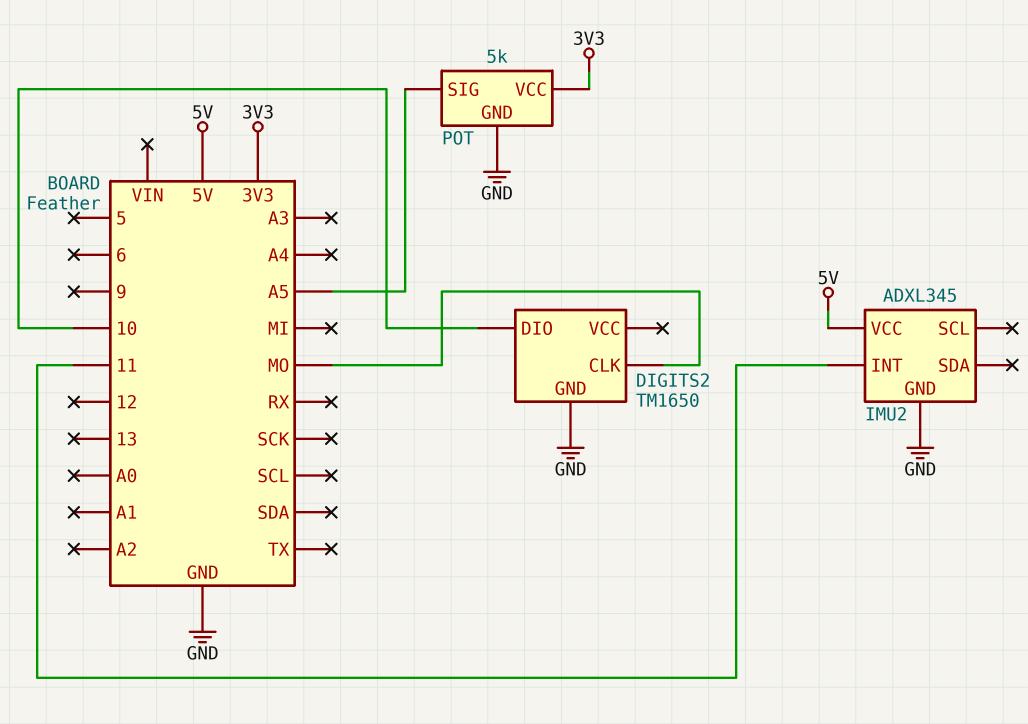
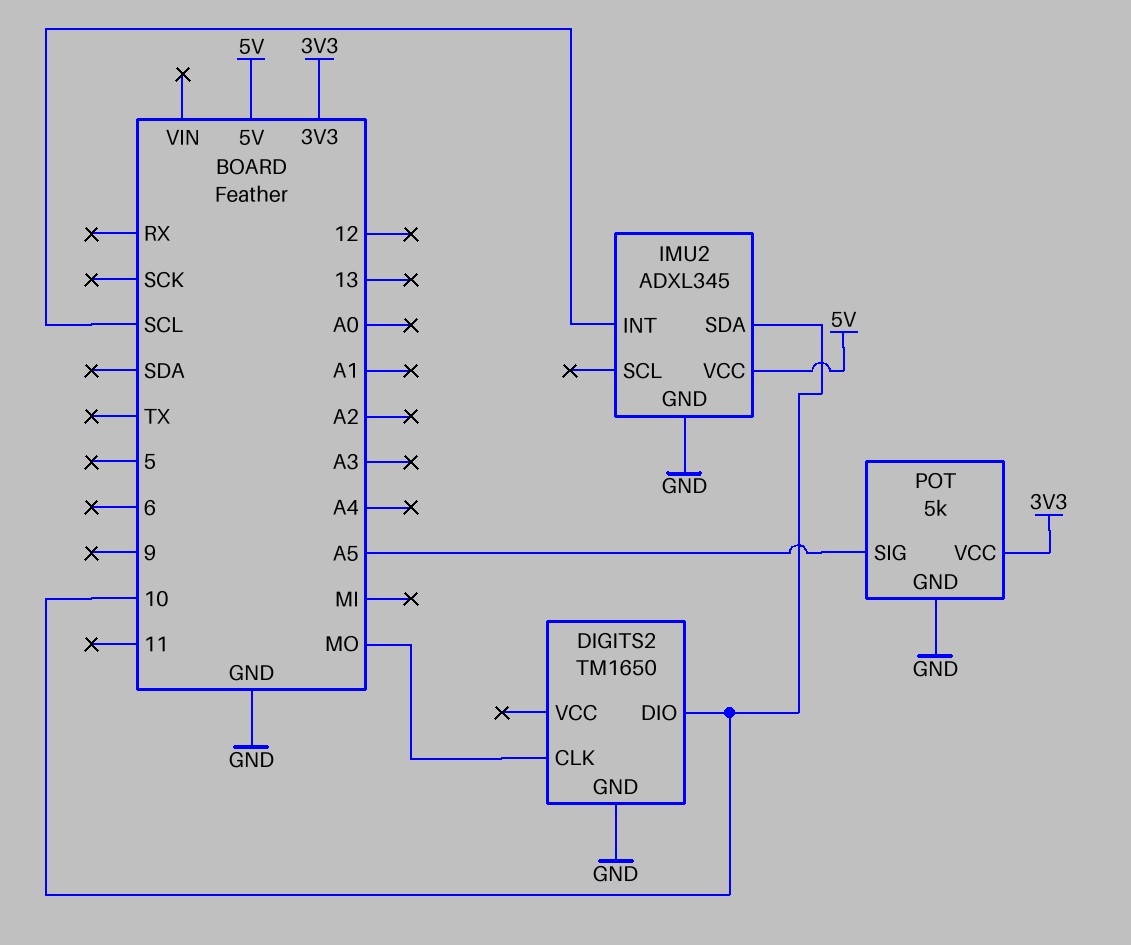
IMU2 pin INT: 11 -> SCL
IMU2 pin SDA: none -> 10

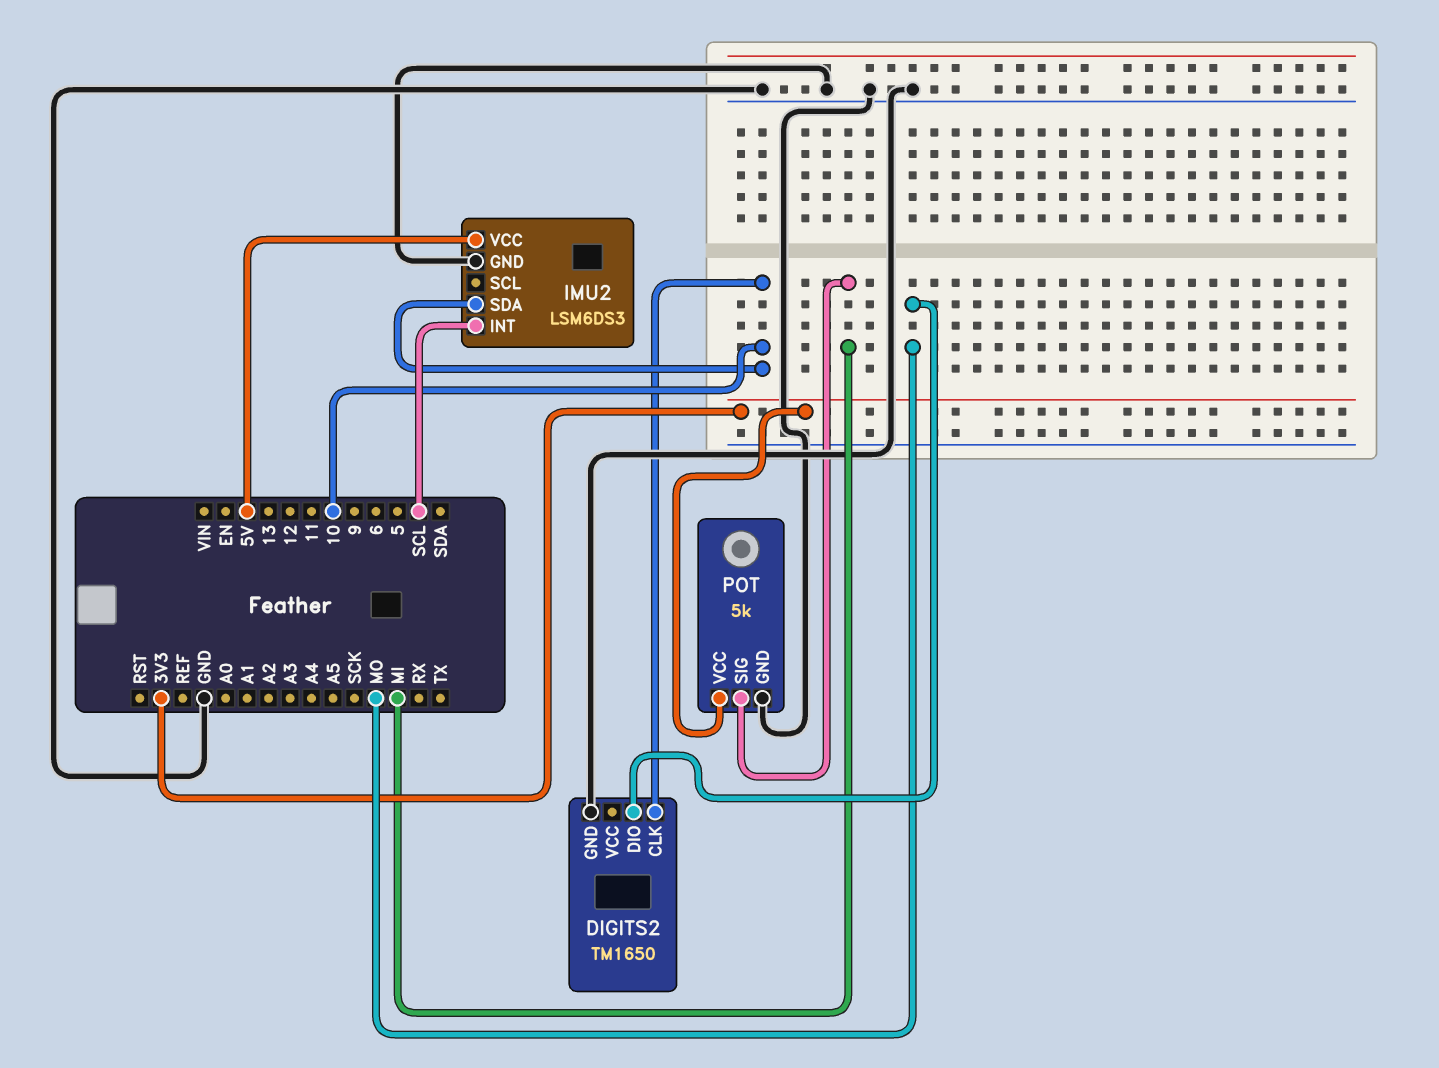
DIGITS2 pin CLK: MO -> 10
DIGITS2 pin DIO: 10 -> MO
IMU2: ADXL345 -> LSM6DS3
POT pin SIG: A5 -> MI

